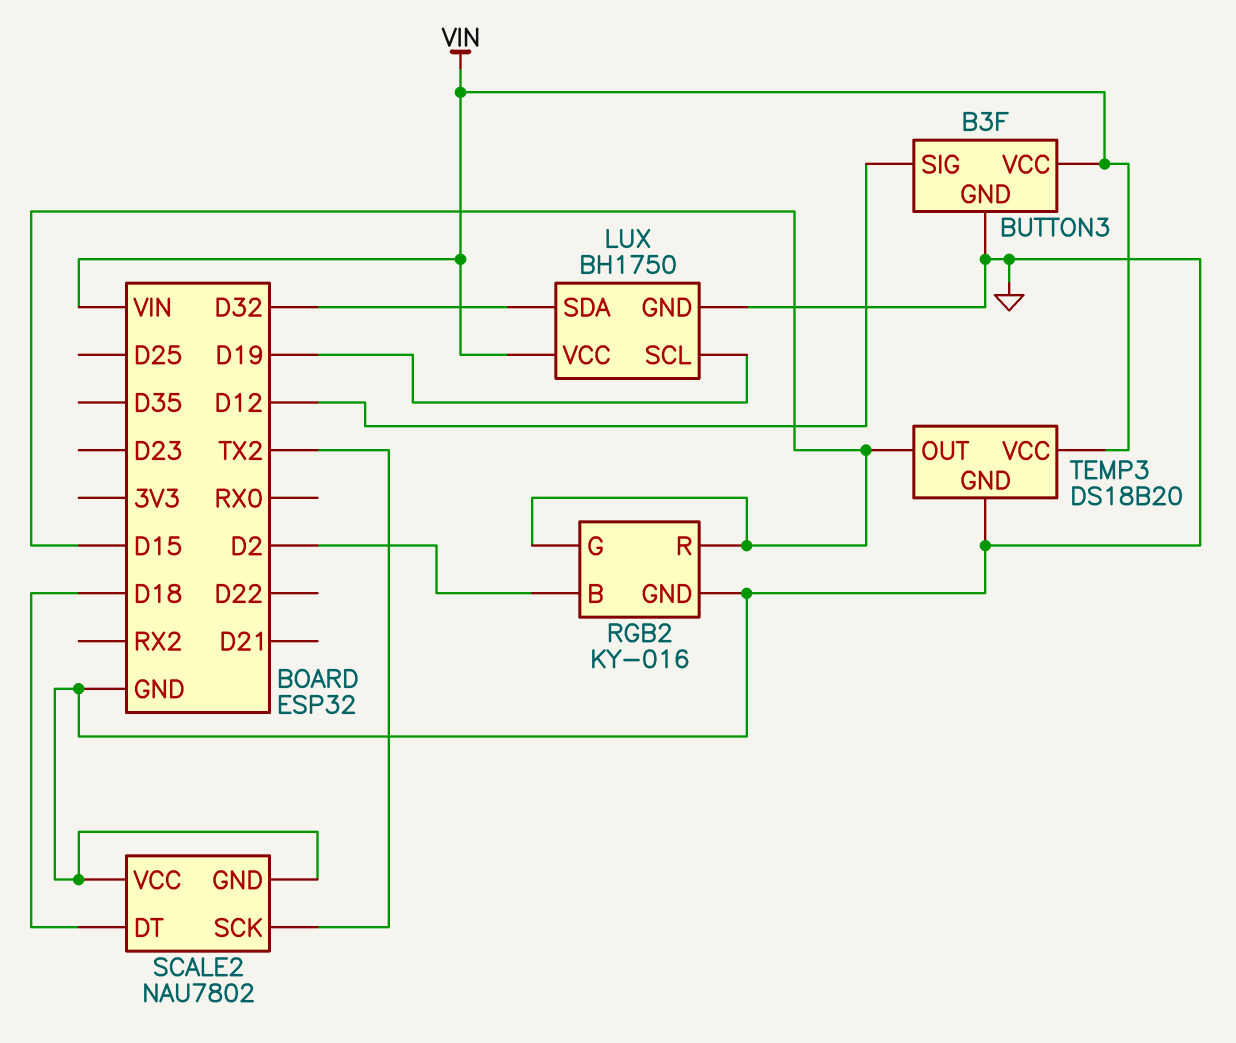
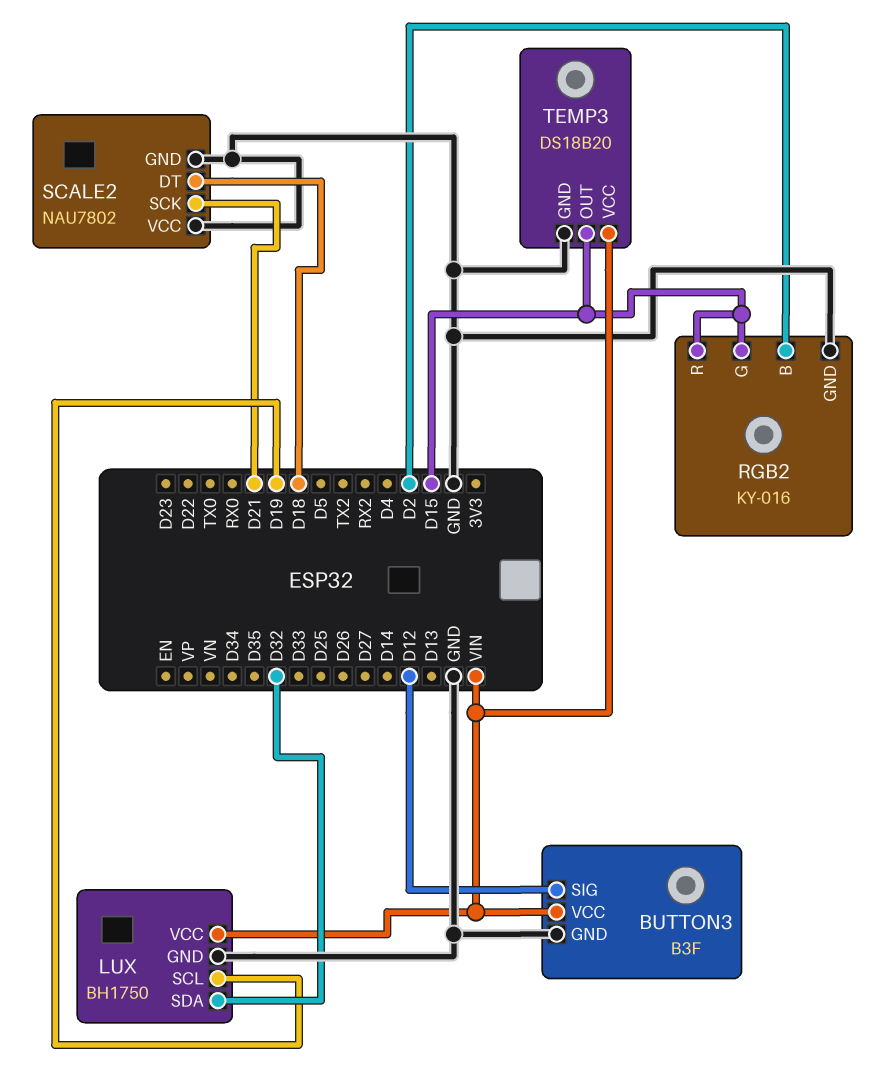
SCALE2 pin SCK: TX2 -> D21

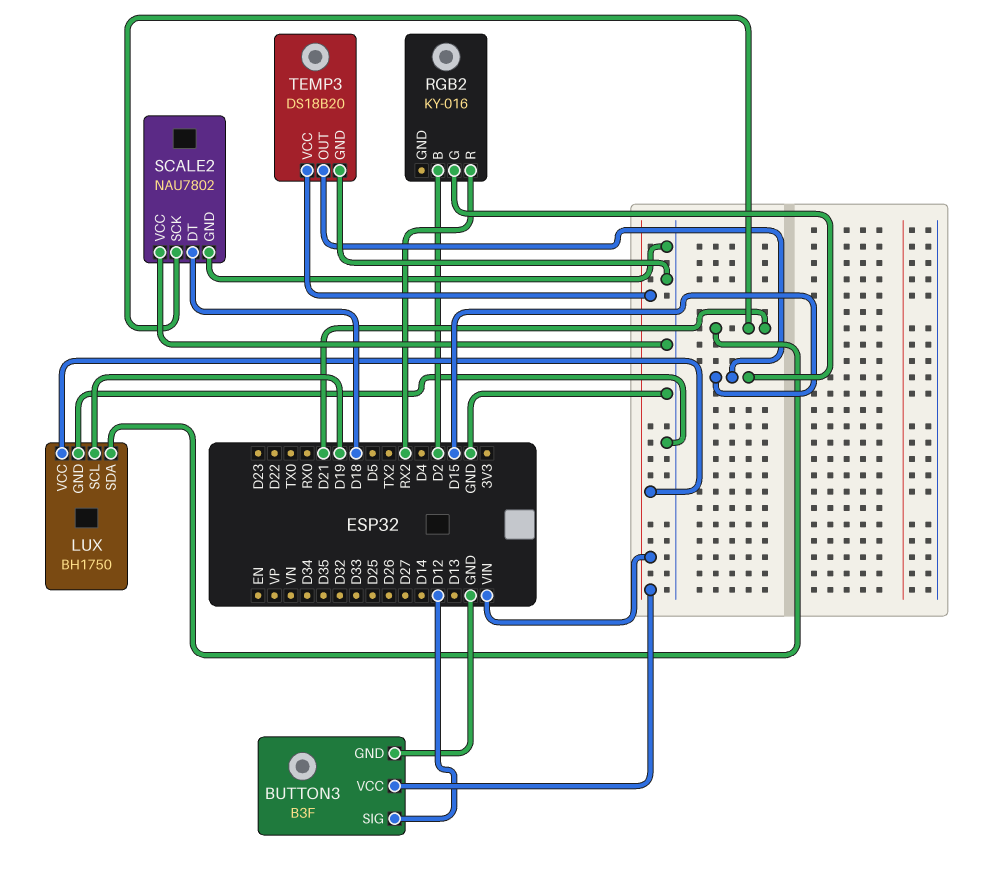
LUX pin SDA: D32 -> D21
RGB2 pin GND: GND -> none
RGB2 pin R: D15 -> RX2

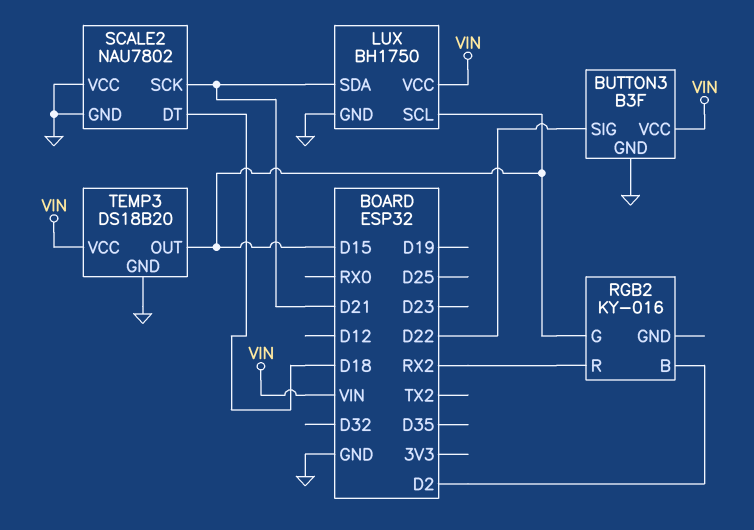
BUTTON3 pin SIG: D12 -> D22
LUX pin SCL: D19 -> D15

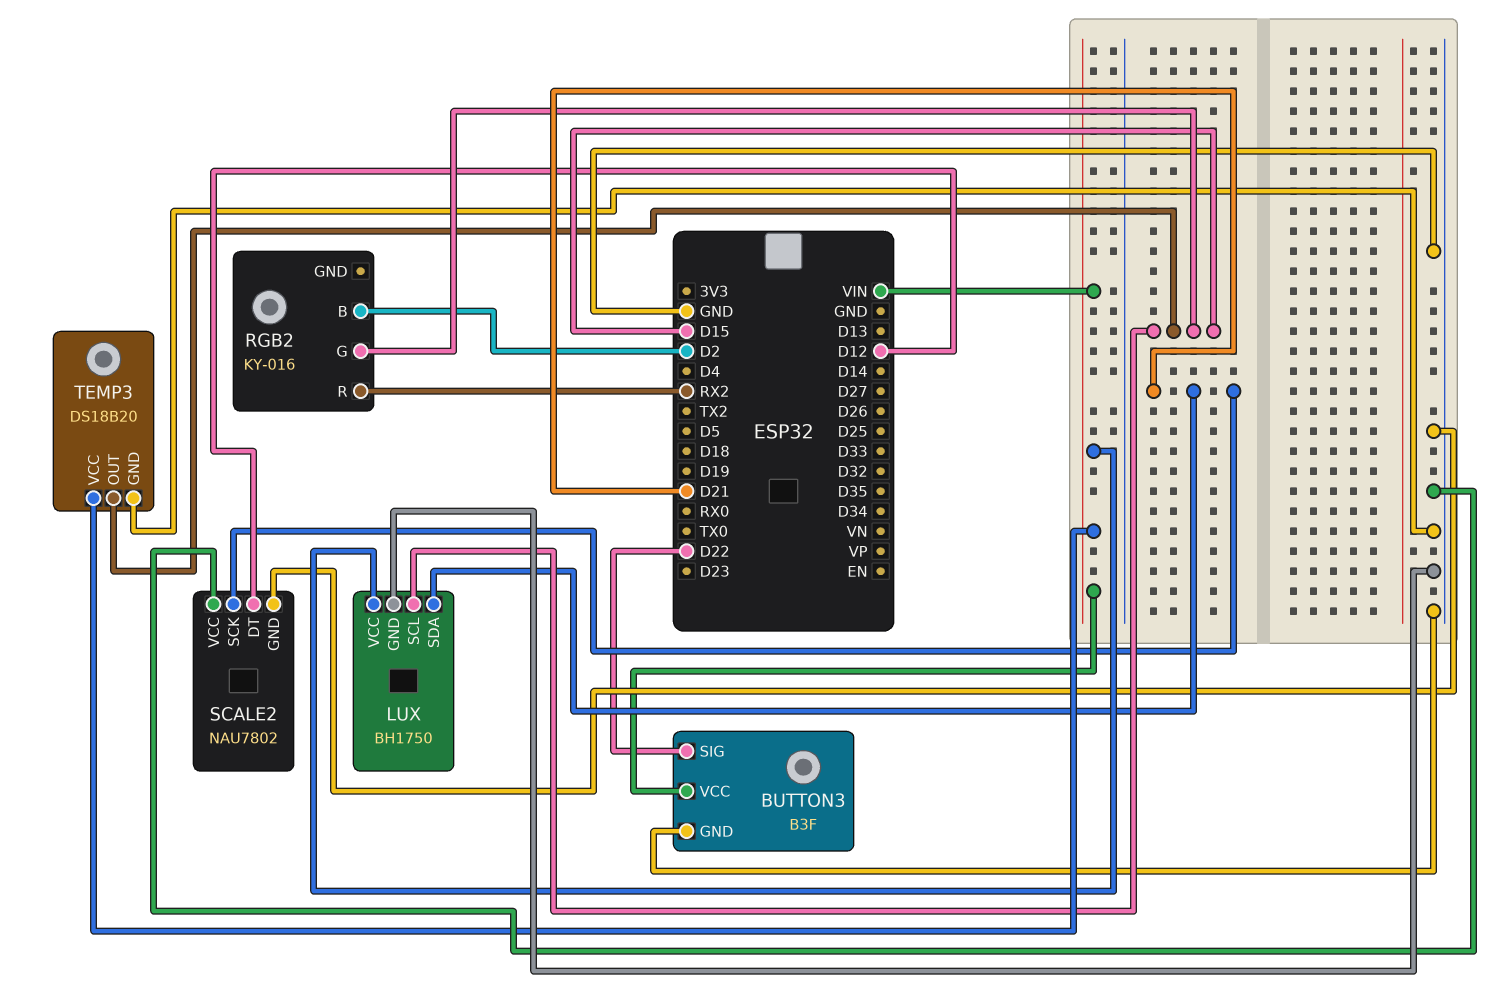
SCALE2 pin DT: D18 -> D12

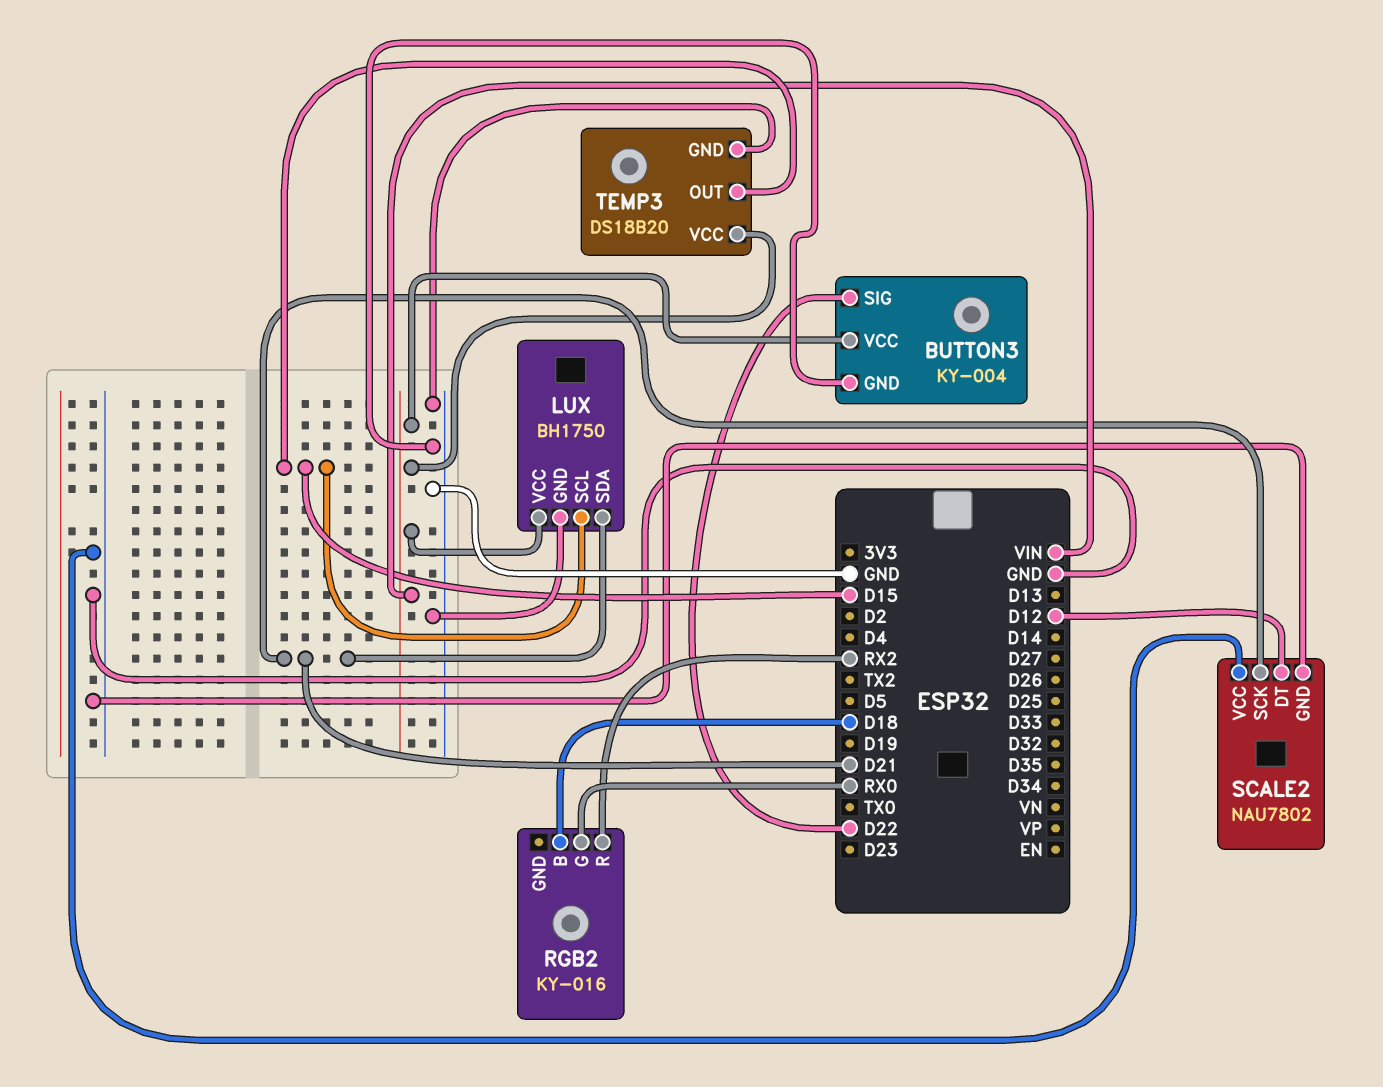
BUTTON3: B3F -> KY-004
RGB2 pin B: D2 -> D18
RGB2 pin G: D15 -> RX0

